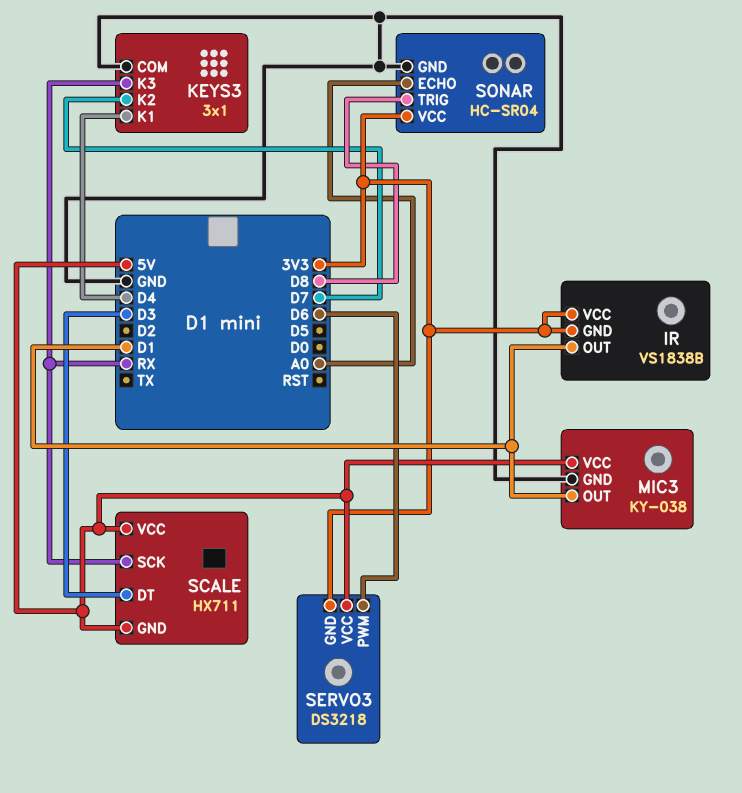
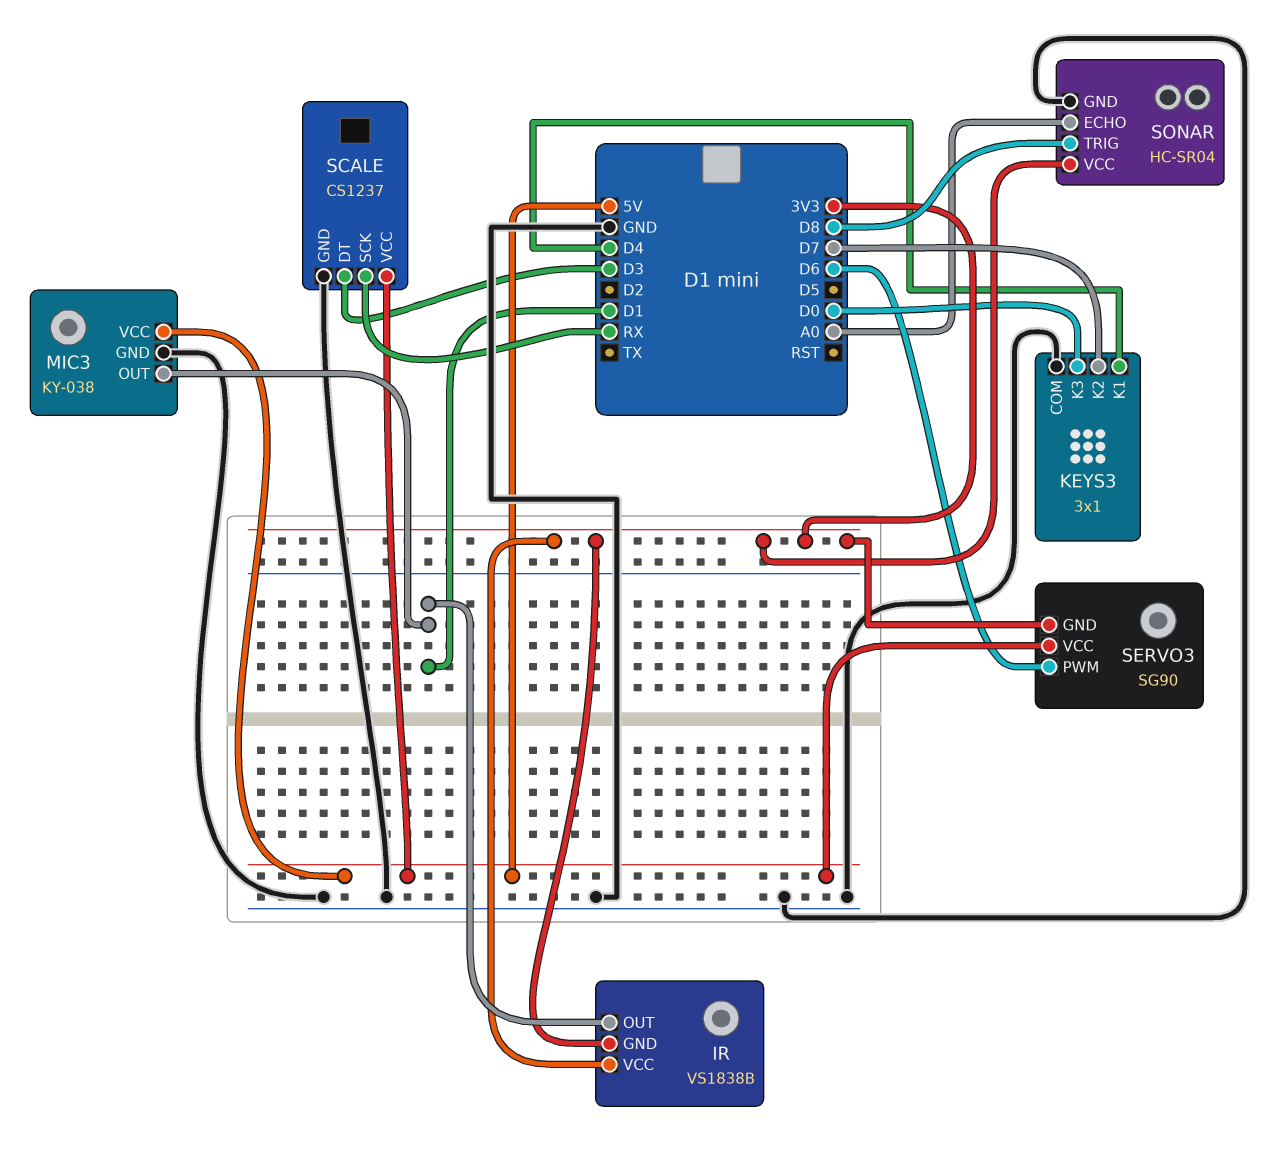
KEYS3 pin K3: RX -> D0
SCALE: HX711 -> CS1237
SCALE pin GND: 5V -> GND
SERVO3: DS3218 -> SG90

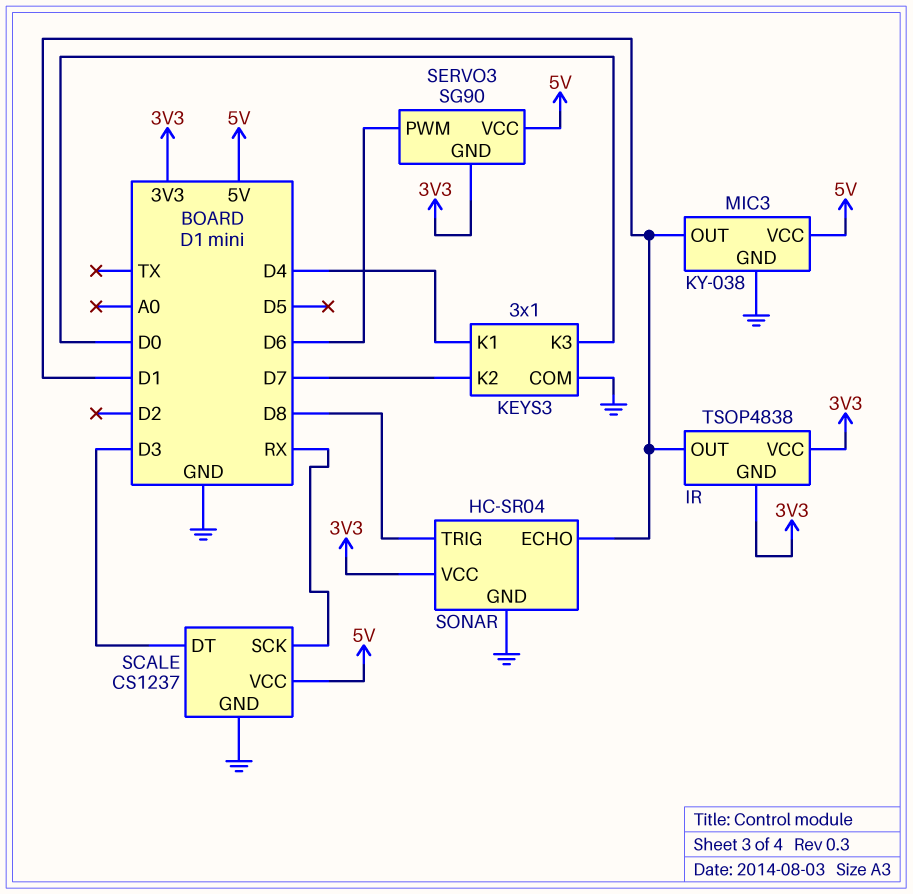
IR: VS1838B -> TSOP4838
SONAR pin ECHO: A0 -> D1

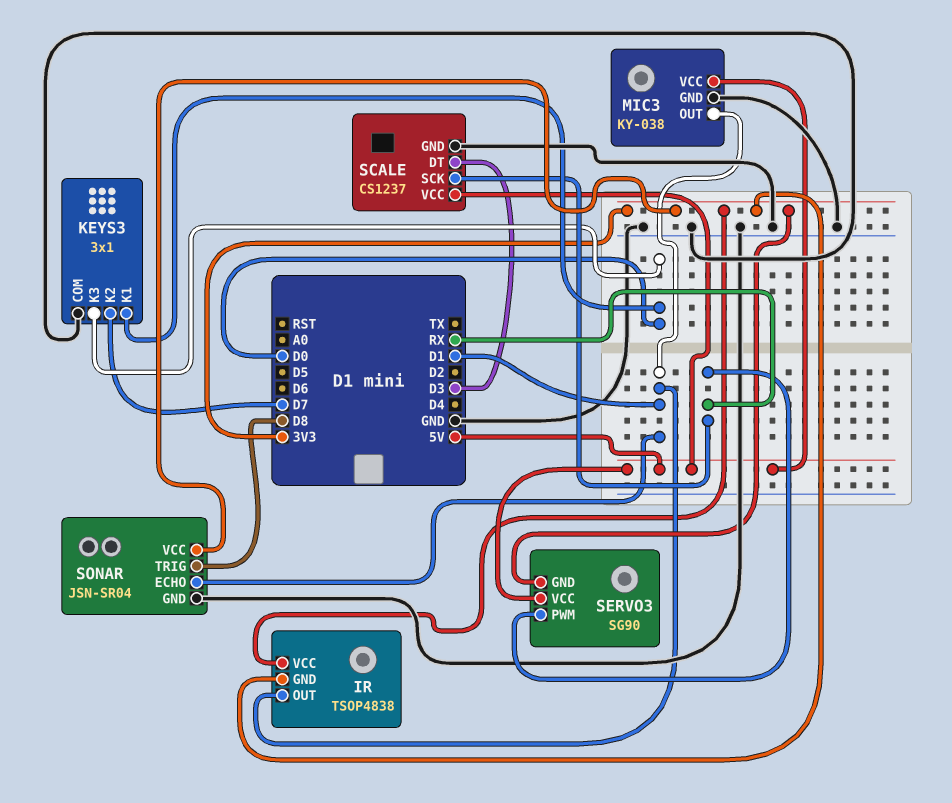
KEYS3 pin K1: D4 -> D0
SERVO3 pin PWM: D6 -> RX
SONAR: HC-SR04 -> JSN-SR04

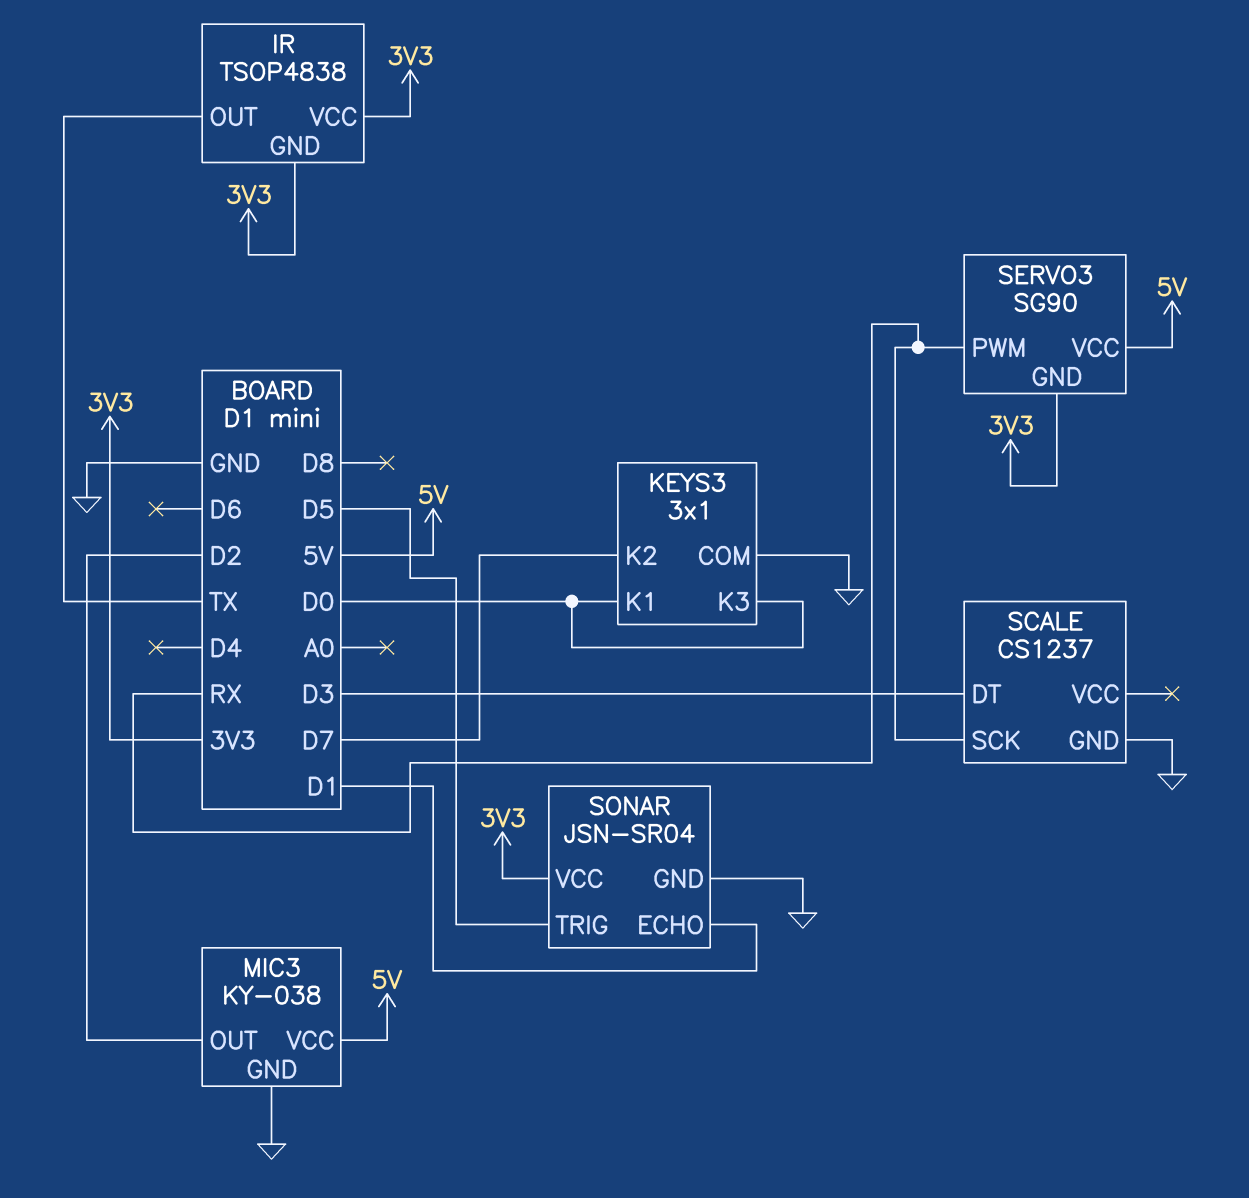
IR pin OUT: D1 -> TX
MIC3 pin OUT: D1 -> D2
SCALE pin VCC: 5V -> none
SONAR pin TRIG: D8 -> D5

